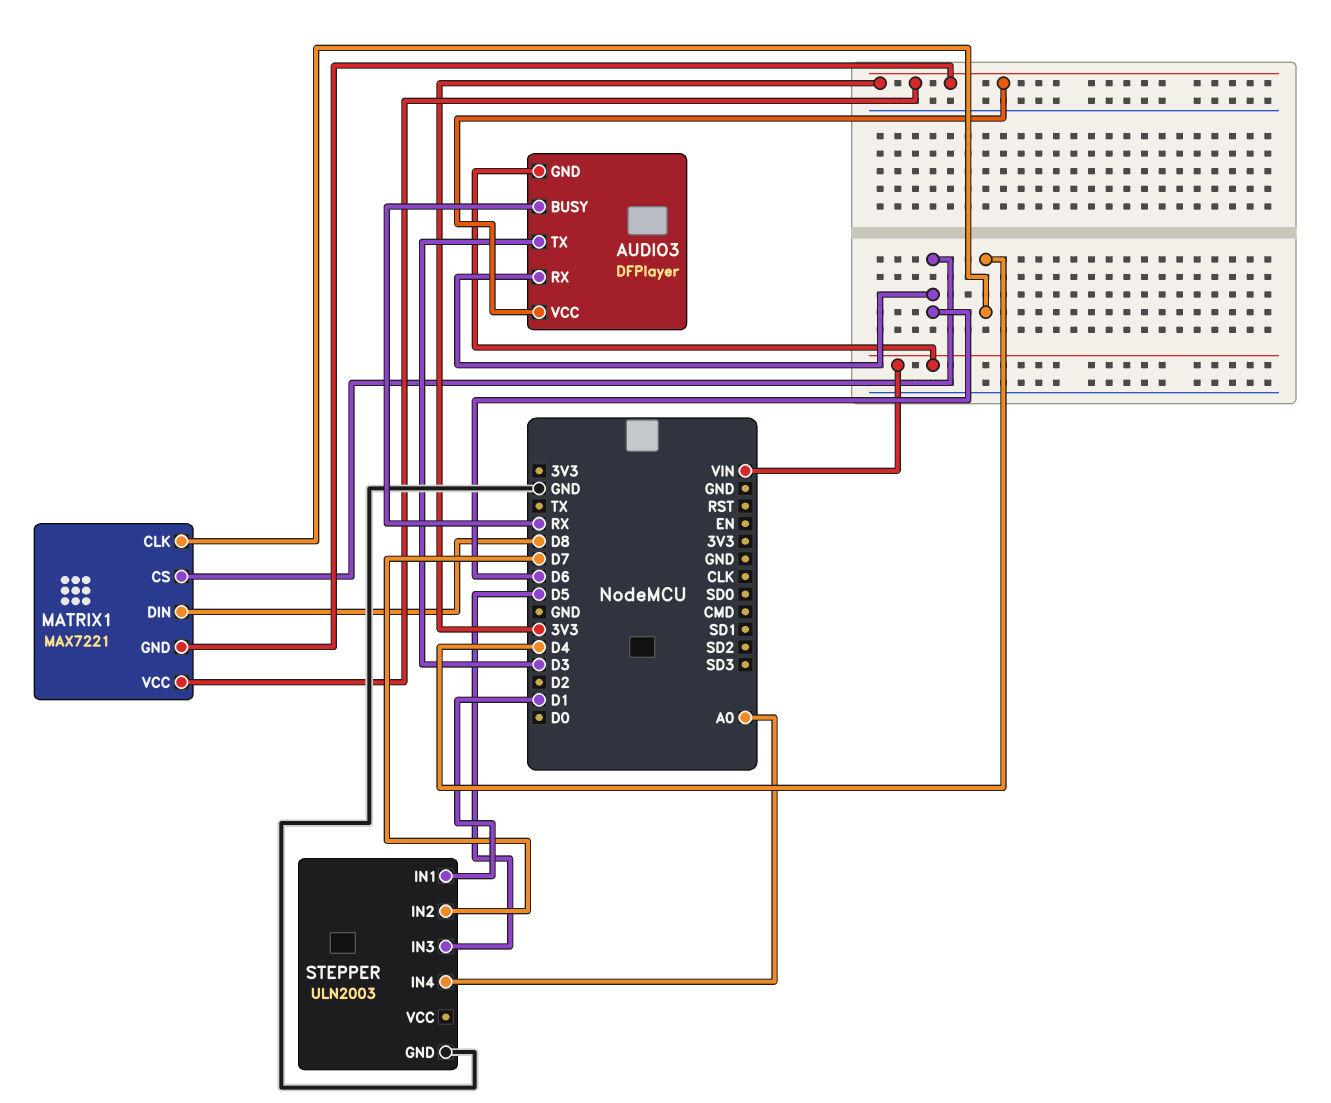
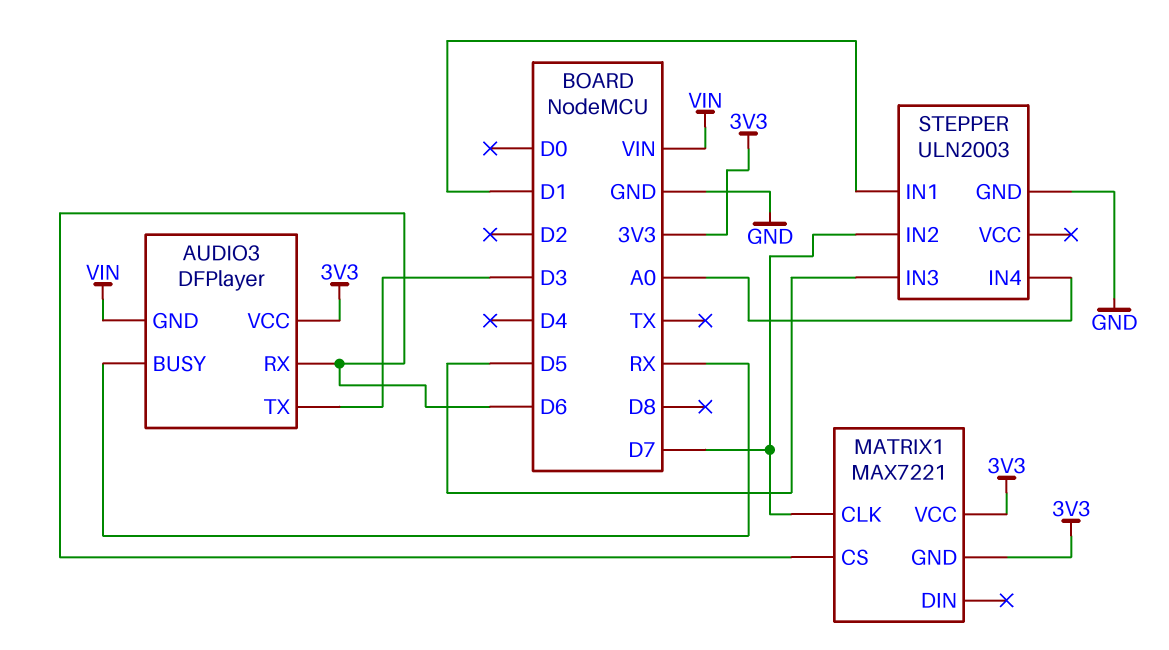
MATRIX1 pin CLK: D4 -> D7
MATRIX1 pin DIN: D8 -> none

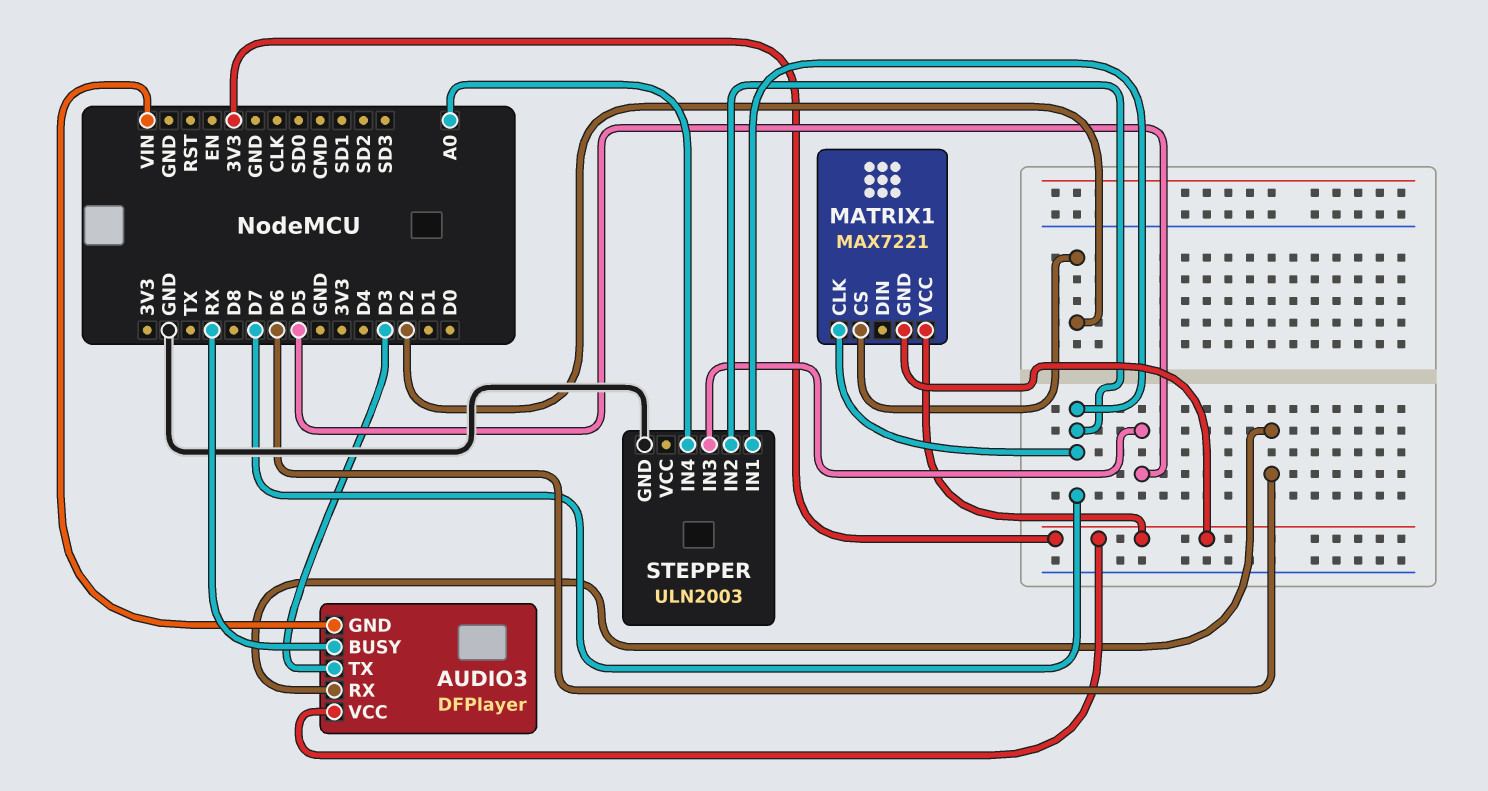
MATRIX1 pin CS: D6 -> D2
STEPPER pin IN1: D1 -> D7

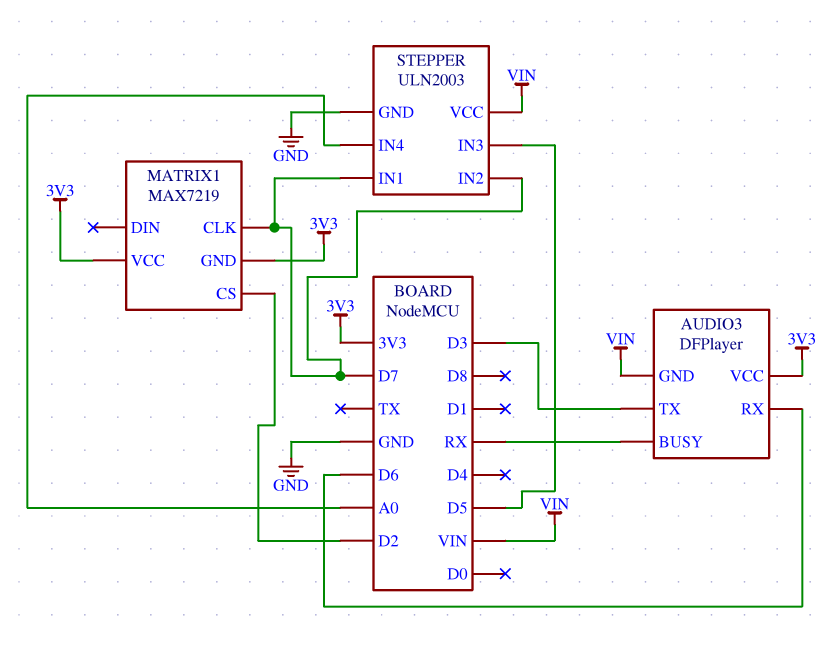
MATRIX1: MAX7221 -> MAX7219
STEPPER pin VCC: none -> VIN

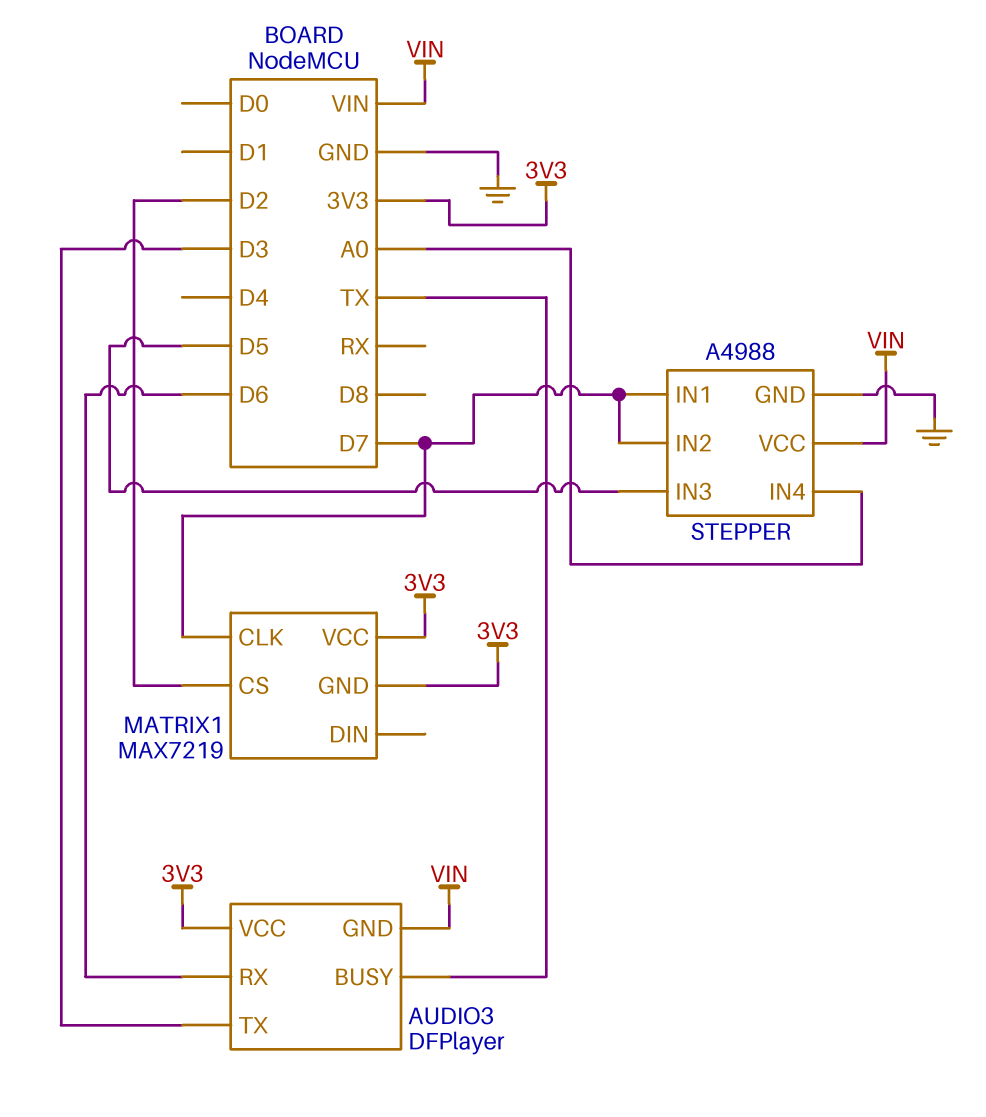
AUDIO3 pin BUSY: RX -> TX
STEPPER: ULN2003 -> A4988

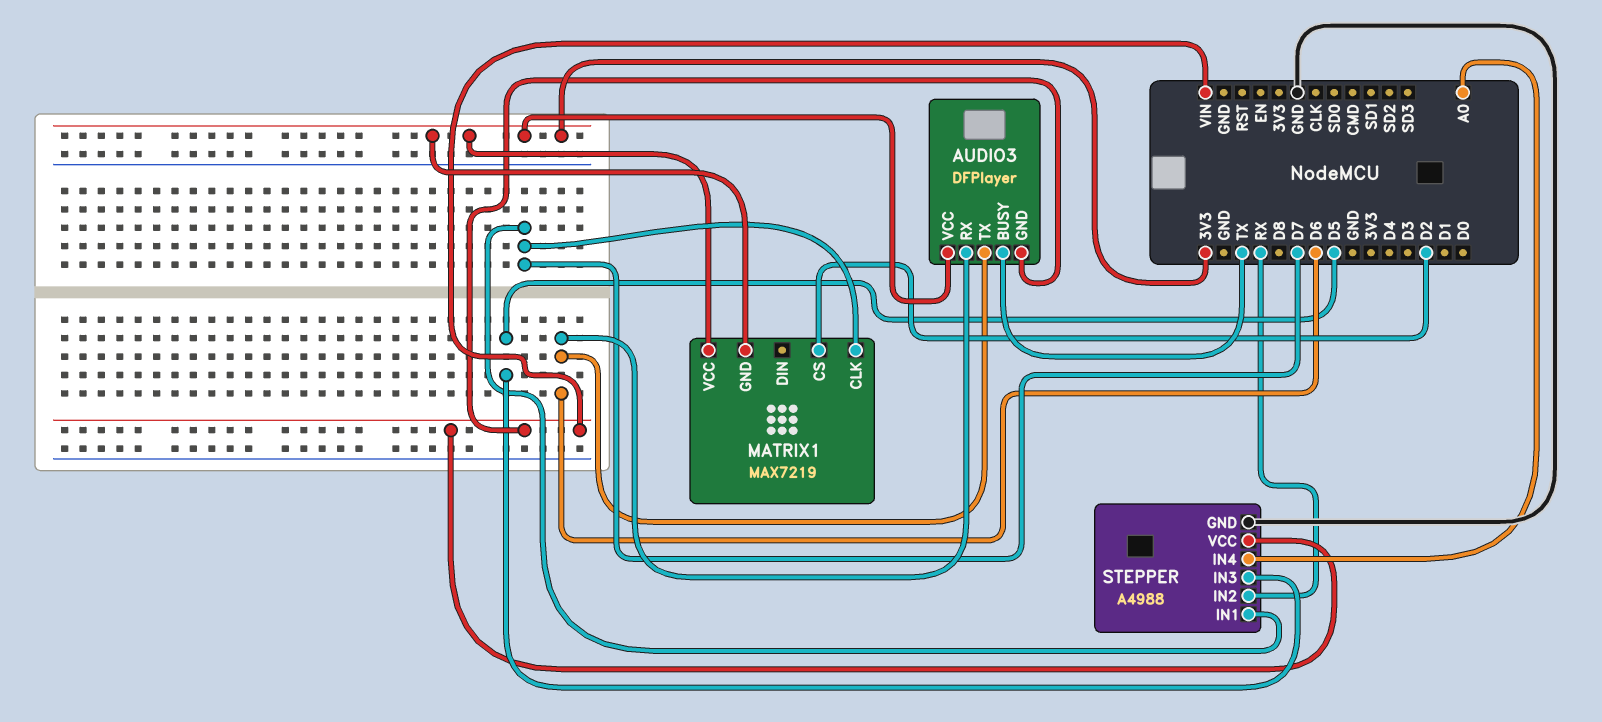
AUDIO3 pin TX: D3 -> D6
STEPPER pin IN2: D7 -> RX

